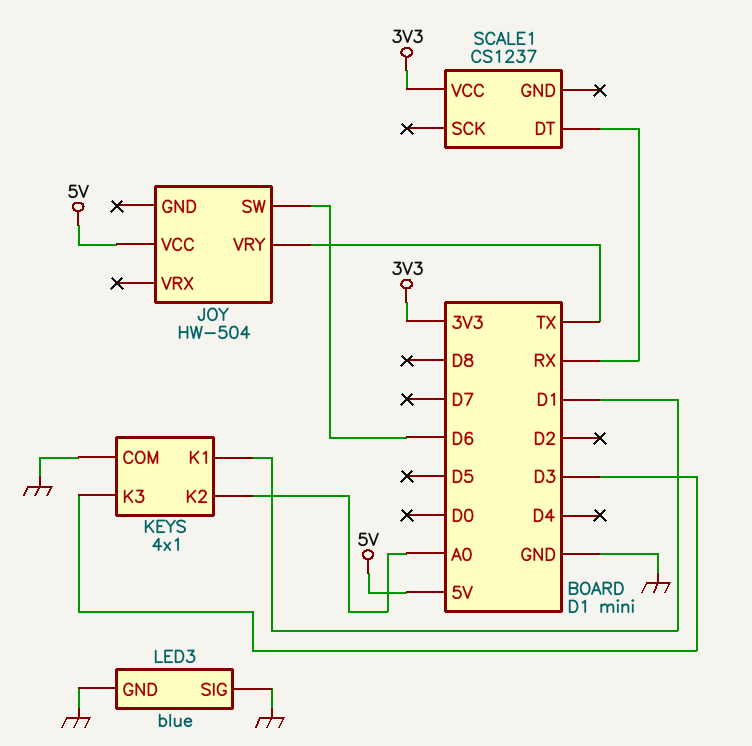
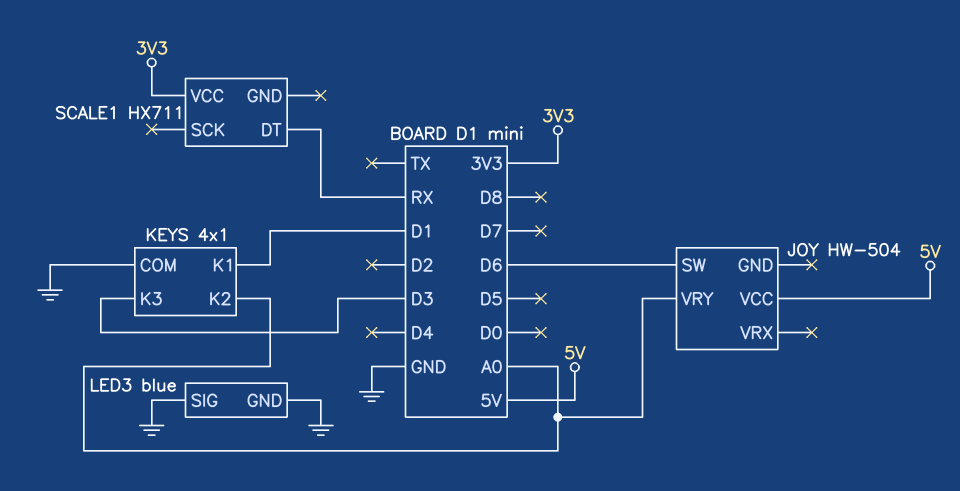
JOY pin VRY: TX -> A0
SCALE1: CS1237 -> HX711

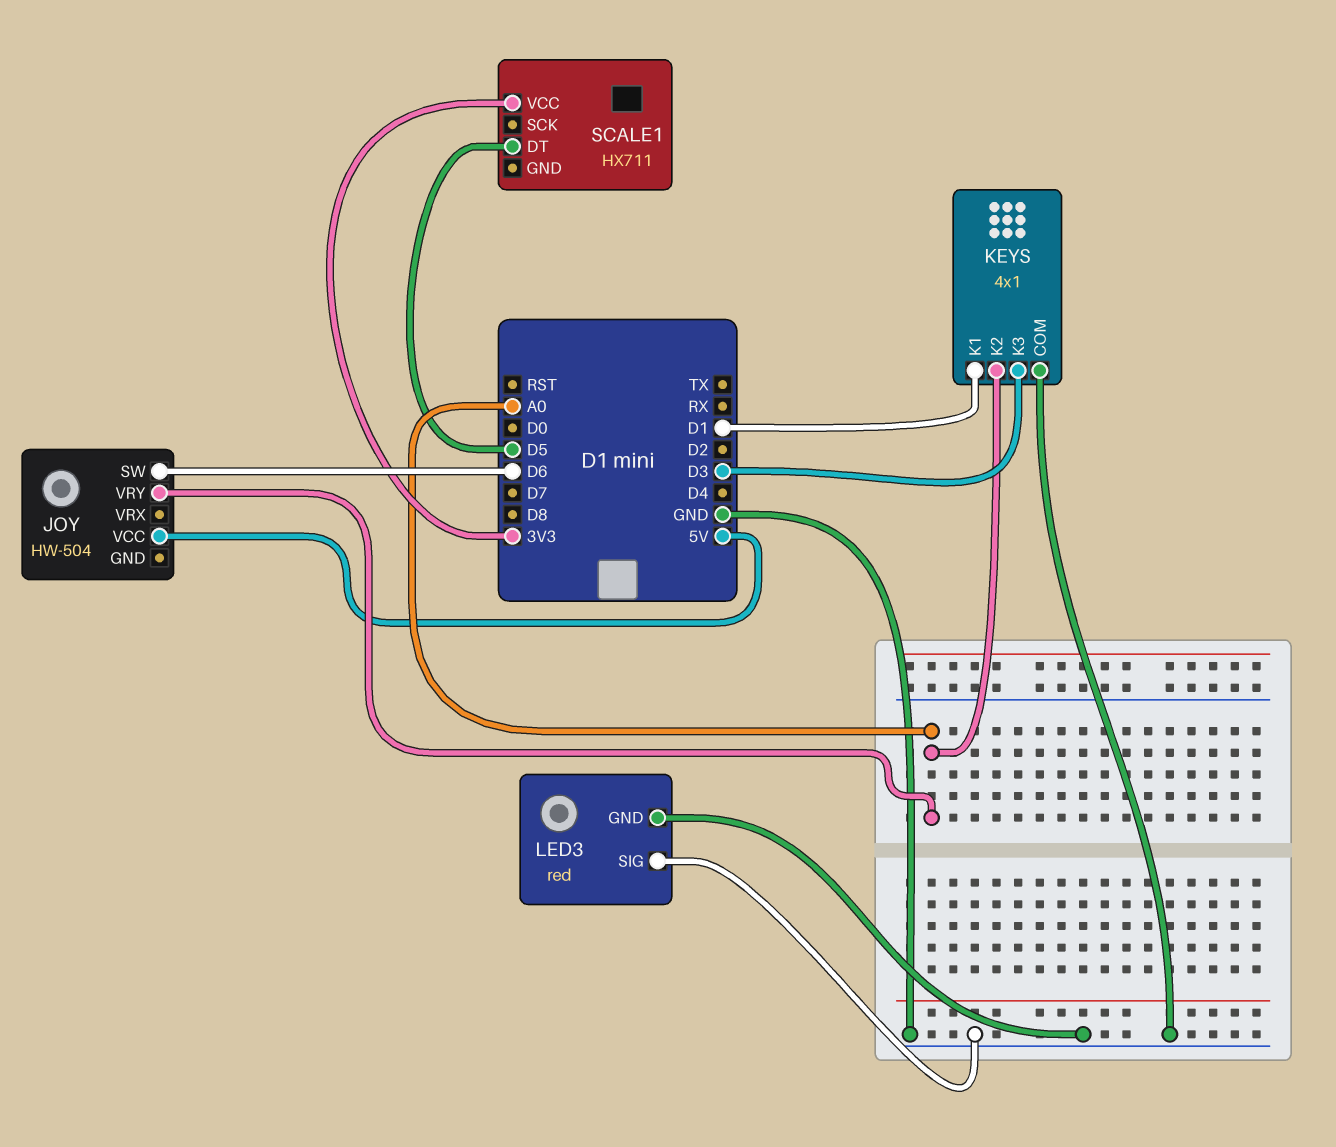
LED3: blue -> red
SCALE1 pin DT: RX -> D5

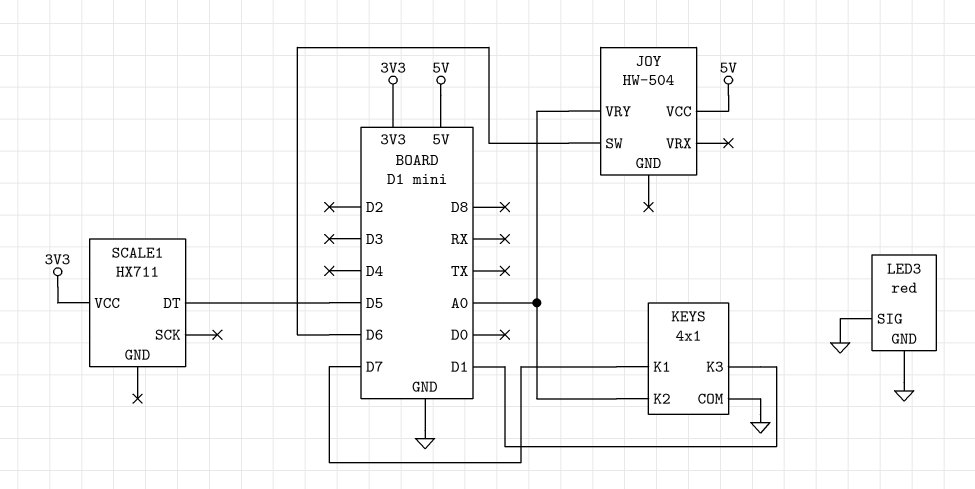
KEYS pin K1: D1 -> D7
KEYS pin K3: D3 -> D1

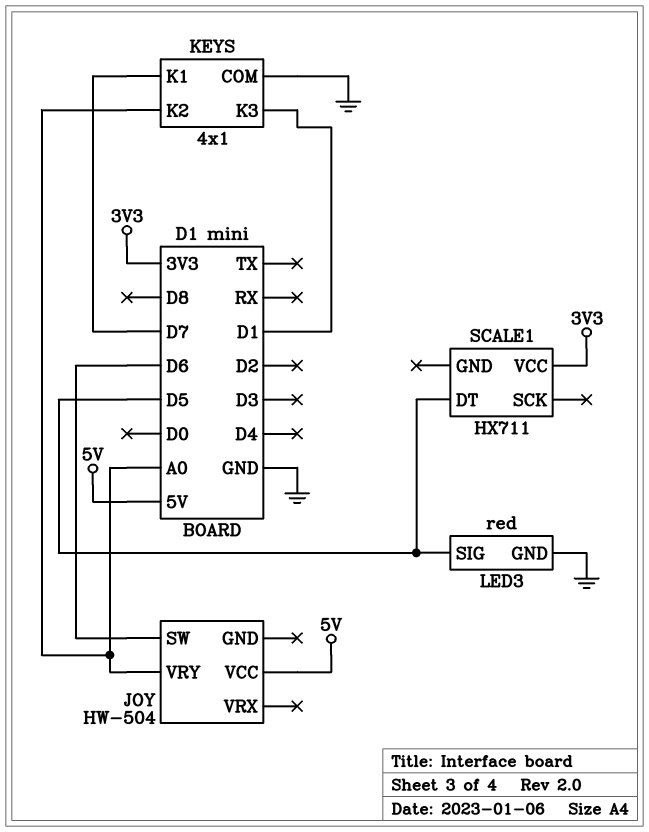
LED3 pin SIG: GND -> D5

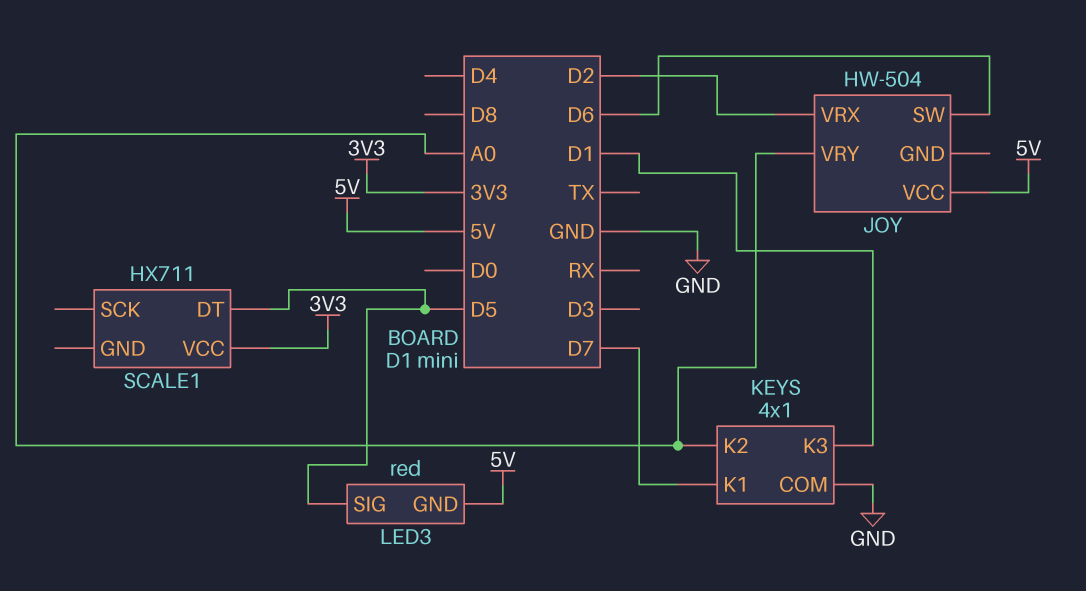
JOY pin VRX: none -> D2
LED3 pin GND: GND -> 5V

